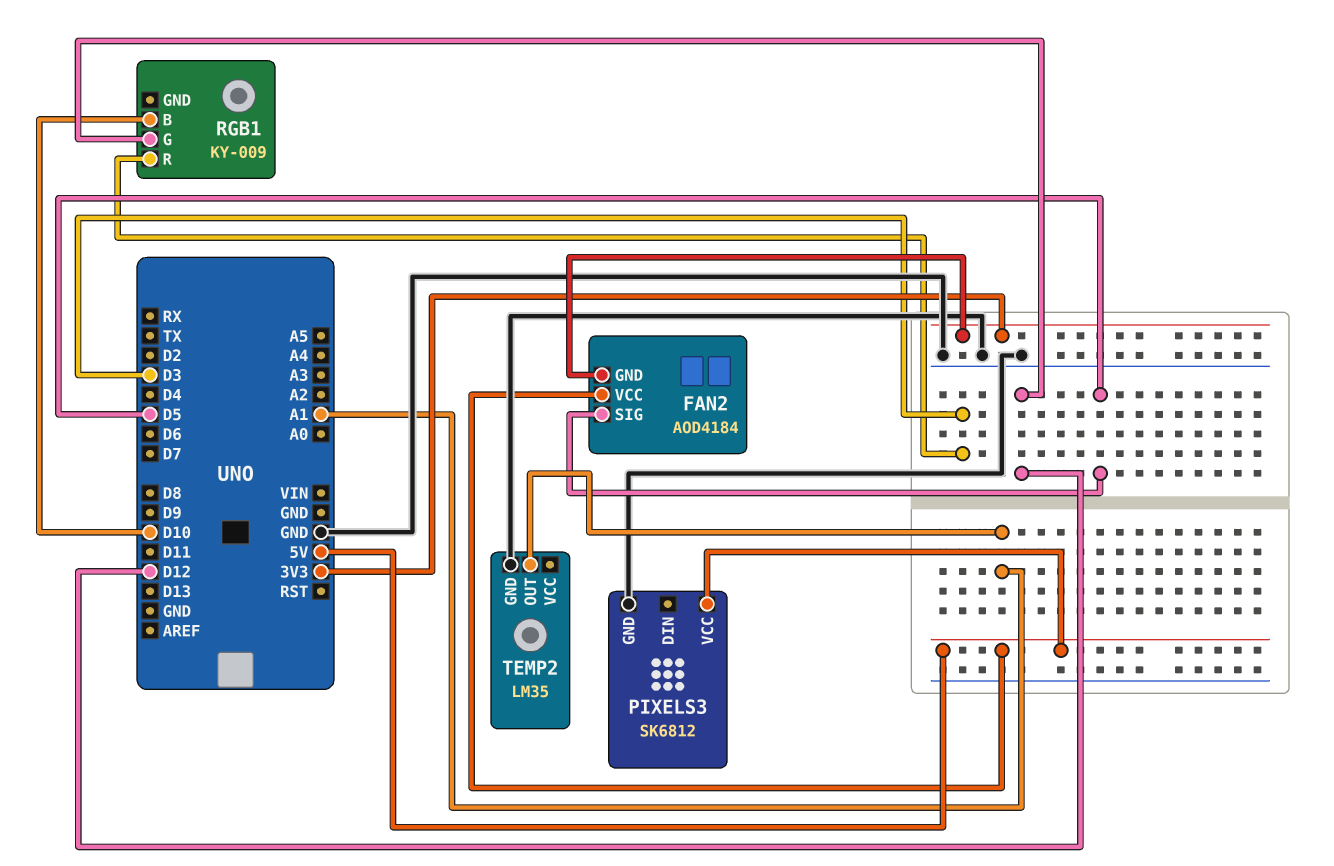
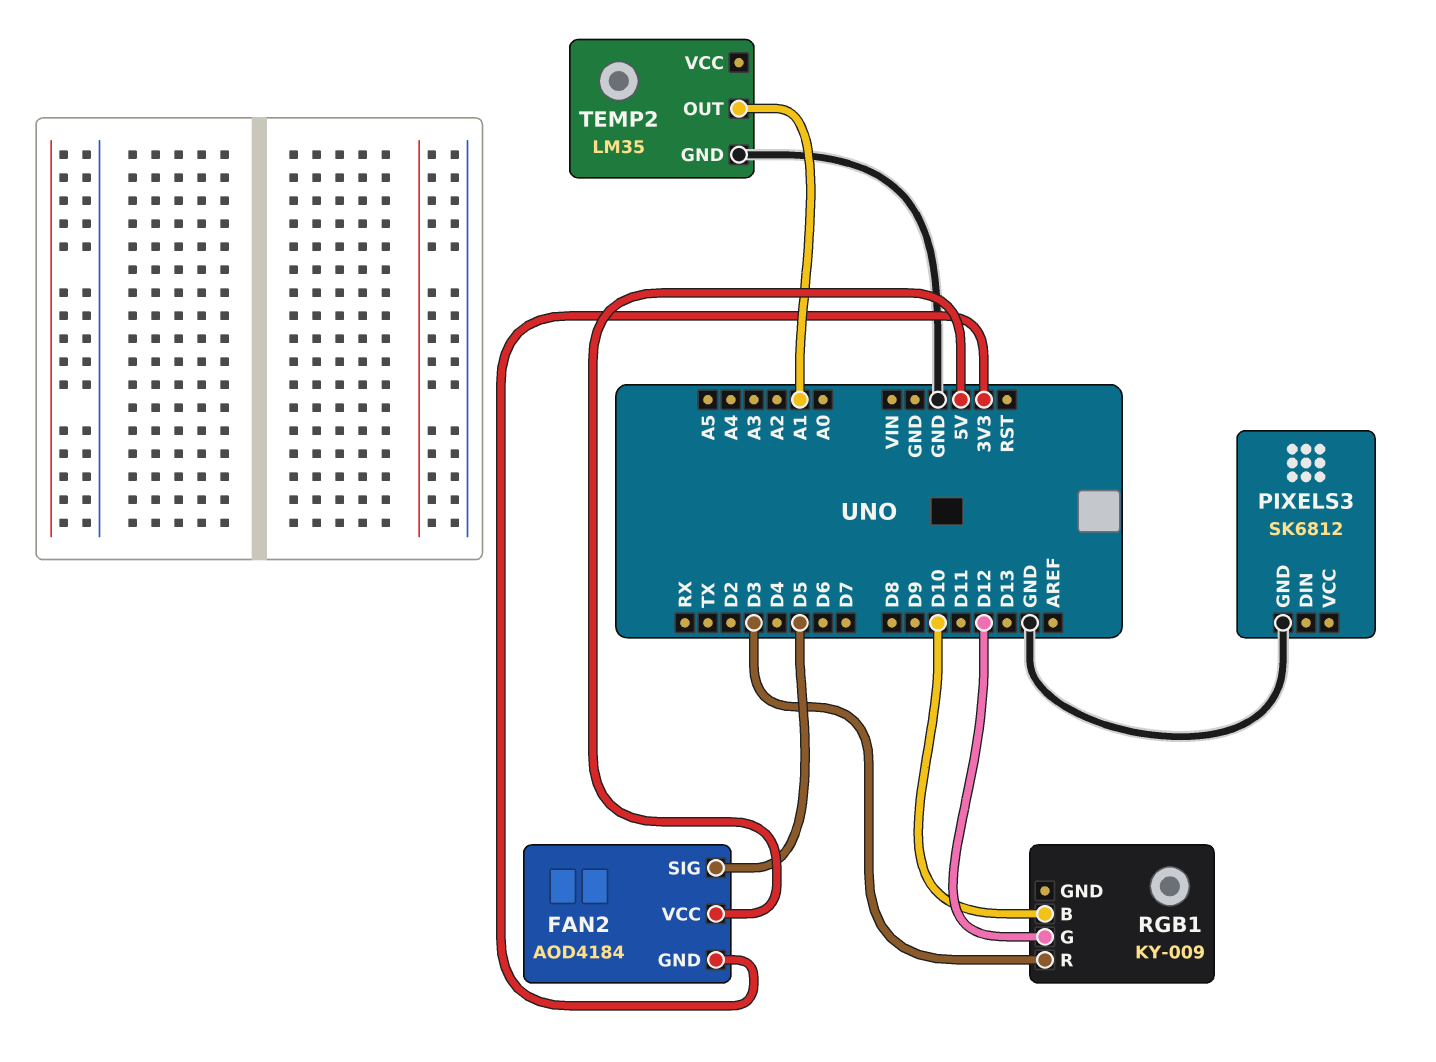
PIXELS3 pin VCC: 5V -> none

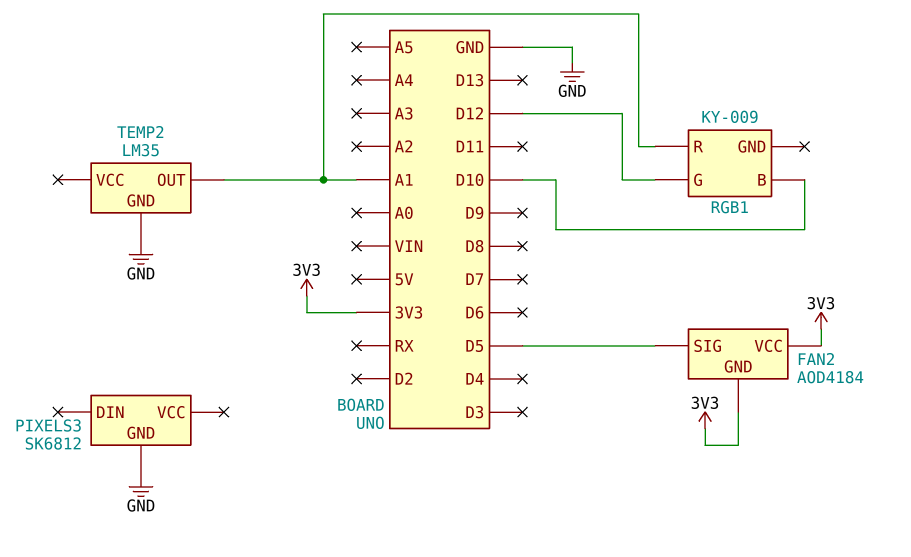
FAN2 pin VCC: 5V -> 3V3
RGB1 pin R: D3 -> A1

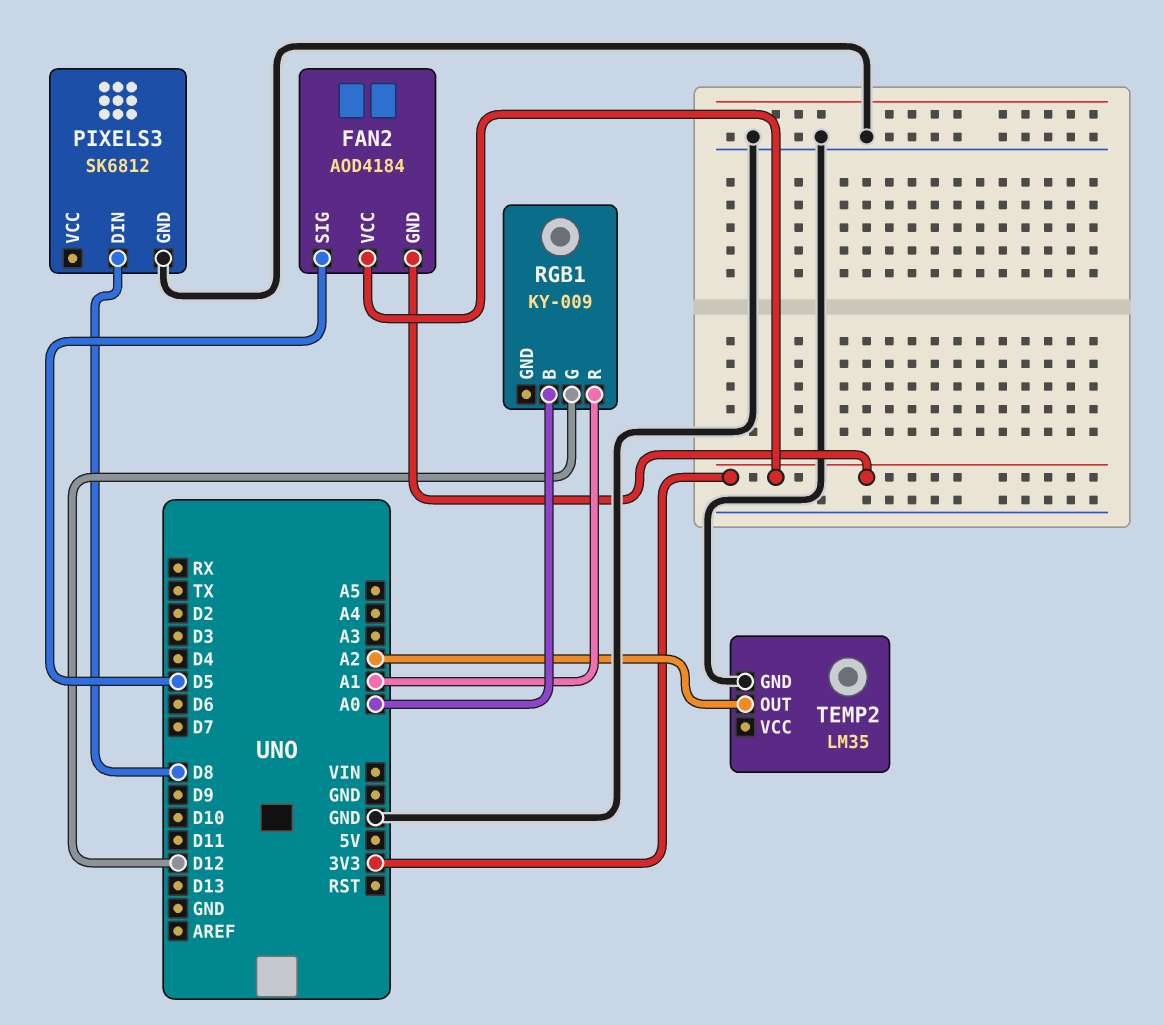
PIXELS3 pin DIN: none -> D8
RGB1 pin B: D10 -> A0
TEMP2 pin OUT: A1 -> A2

